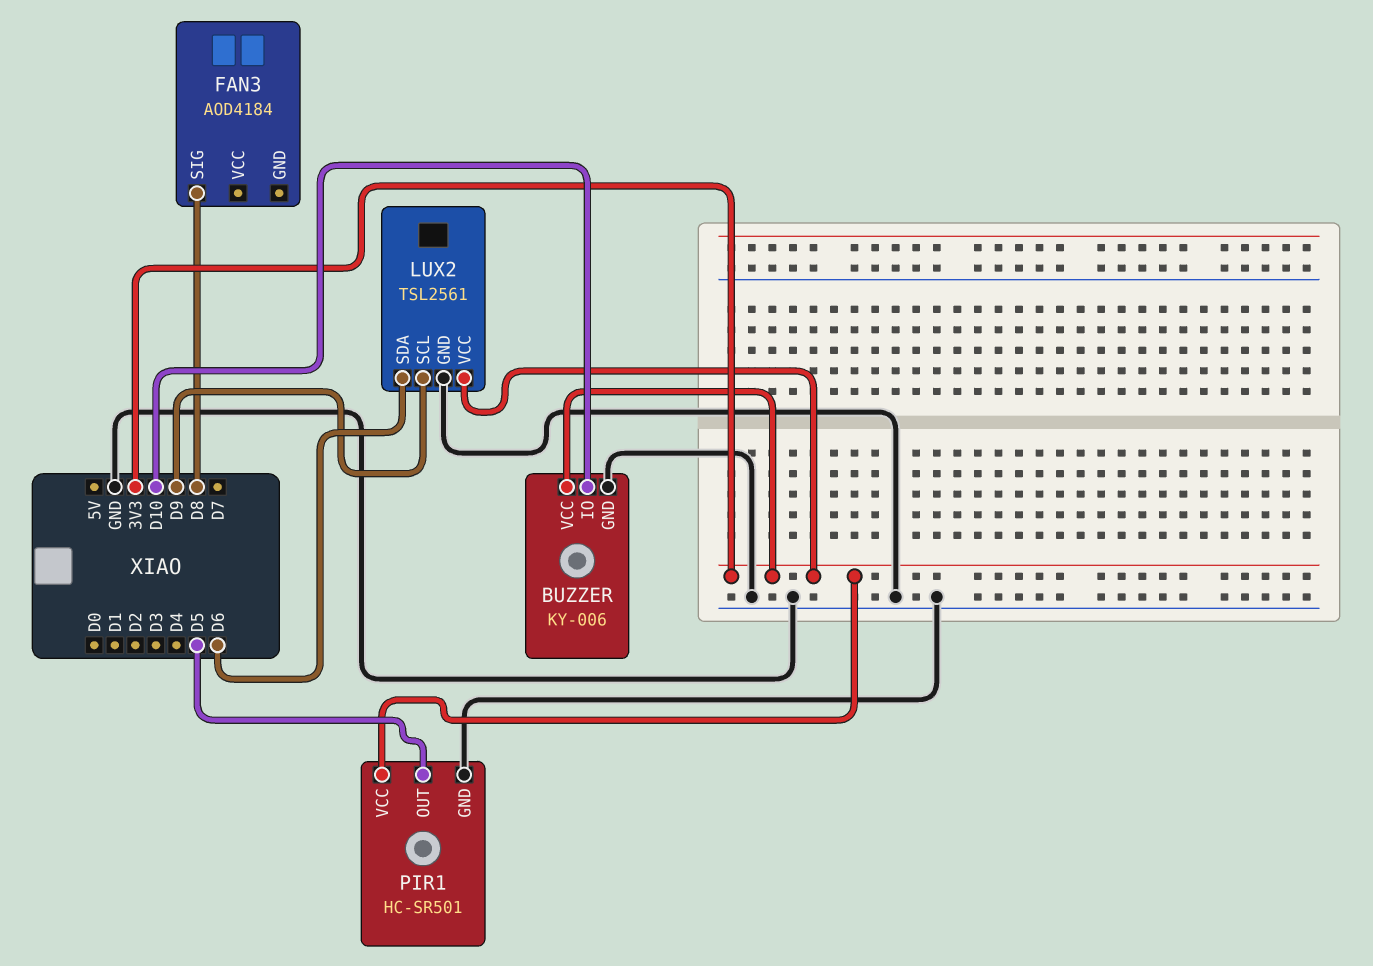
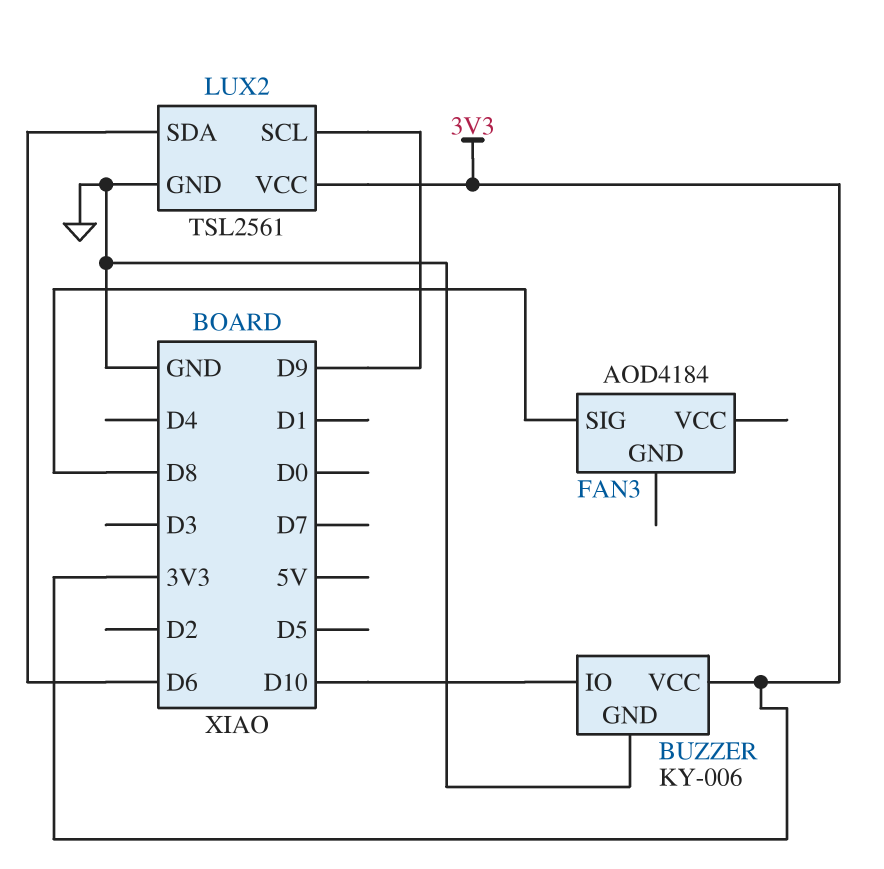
PIR1: HC-SR501 -> none
PIR1 pin GND: GND -> none
PIR1 pin OUT: D5 -> none
PIR1 pin VCC: 3V3 -> none

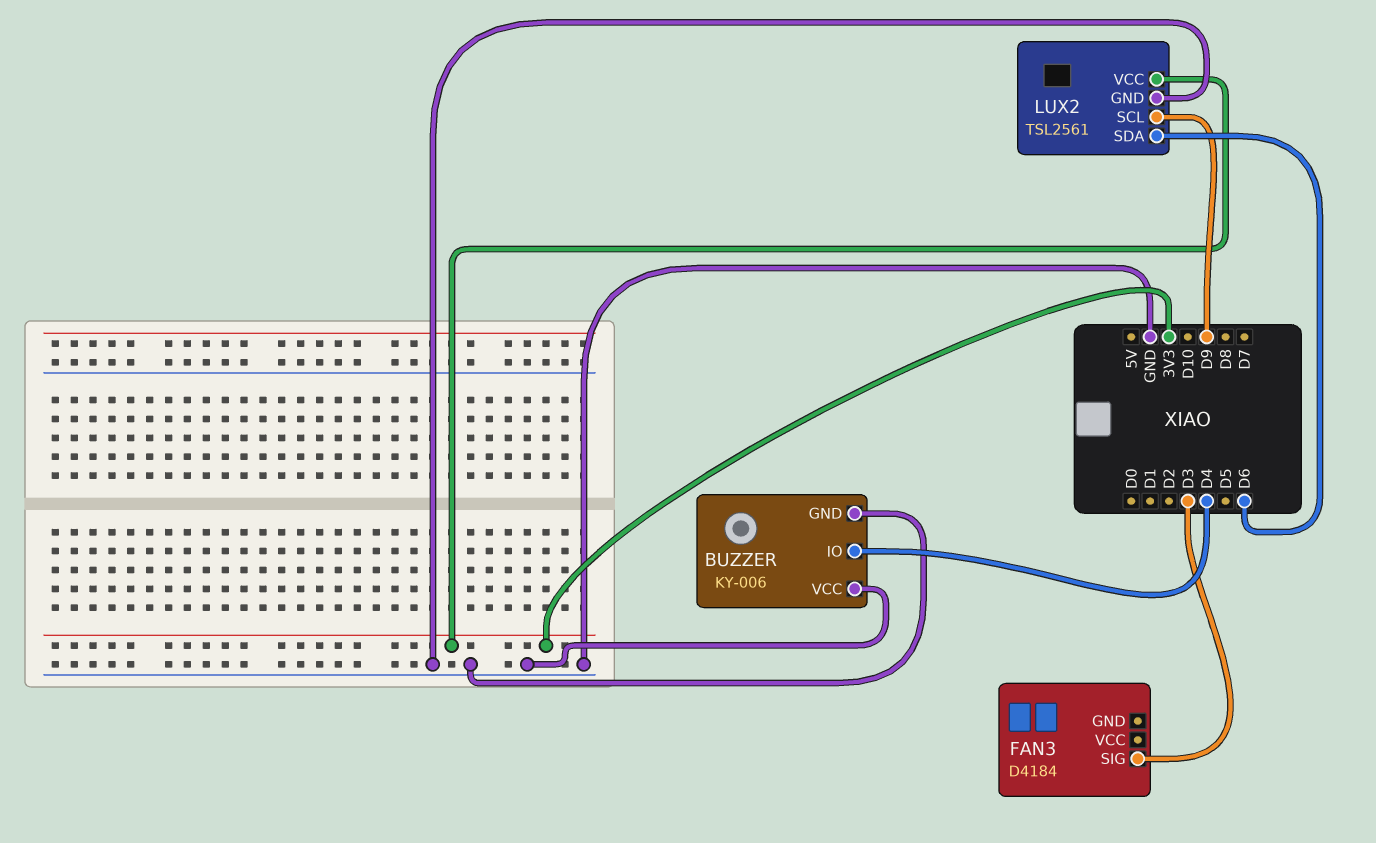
BUZZER pin IO: D10 -> D4
BUZZER pin VCC: 3V3 -> GND
FAN3: AOD4184 -> D4184
FAN3 pin SIG: D8 -> D3

